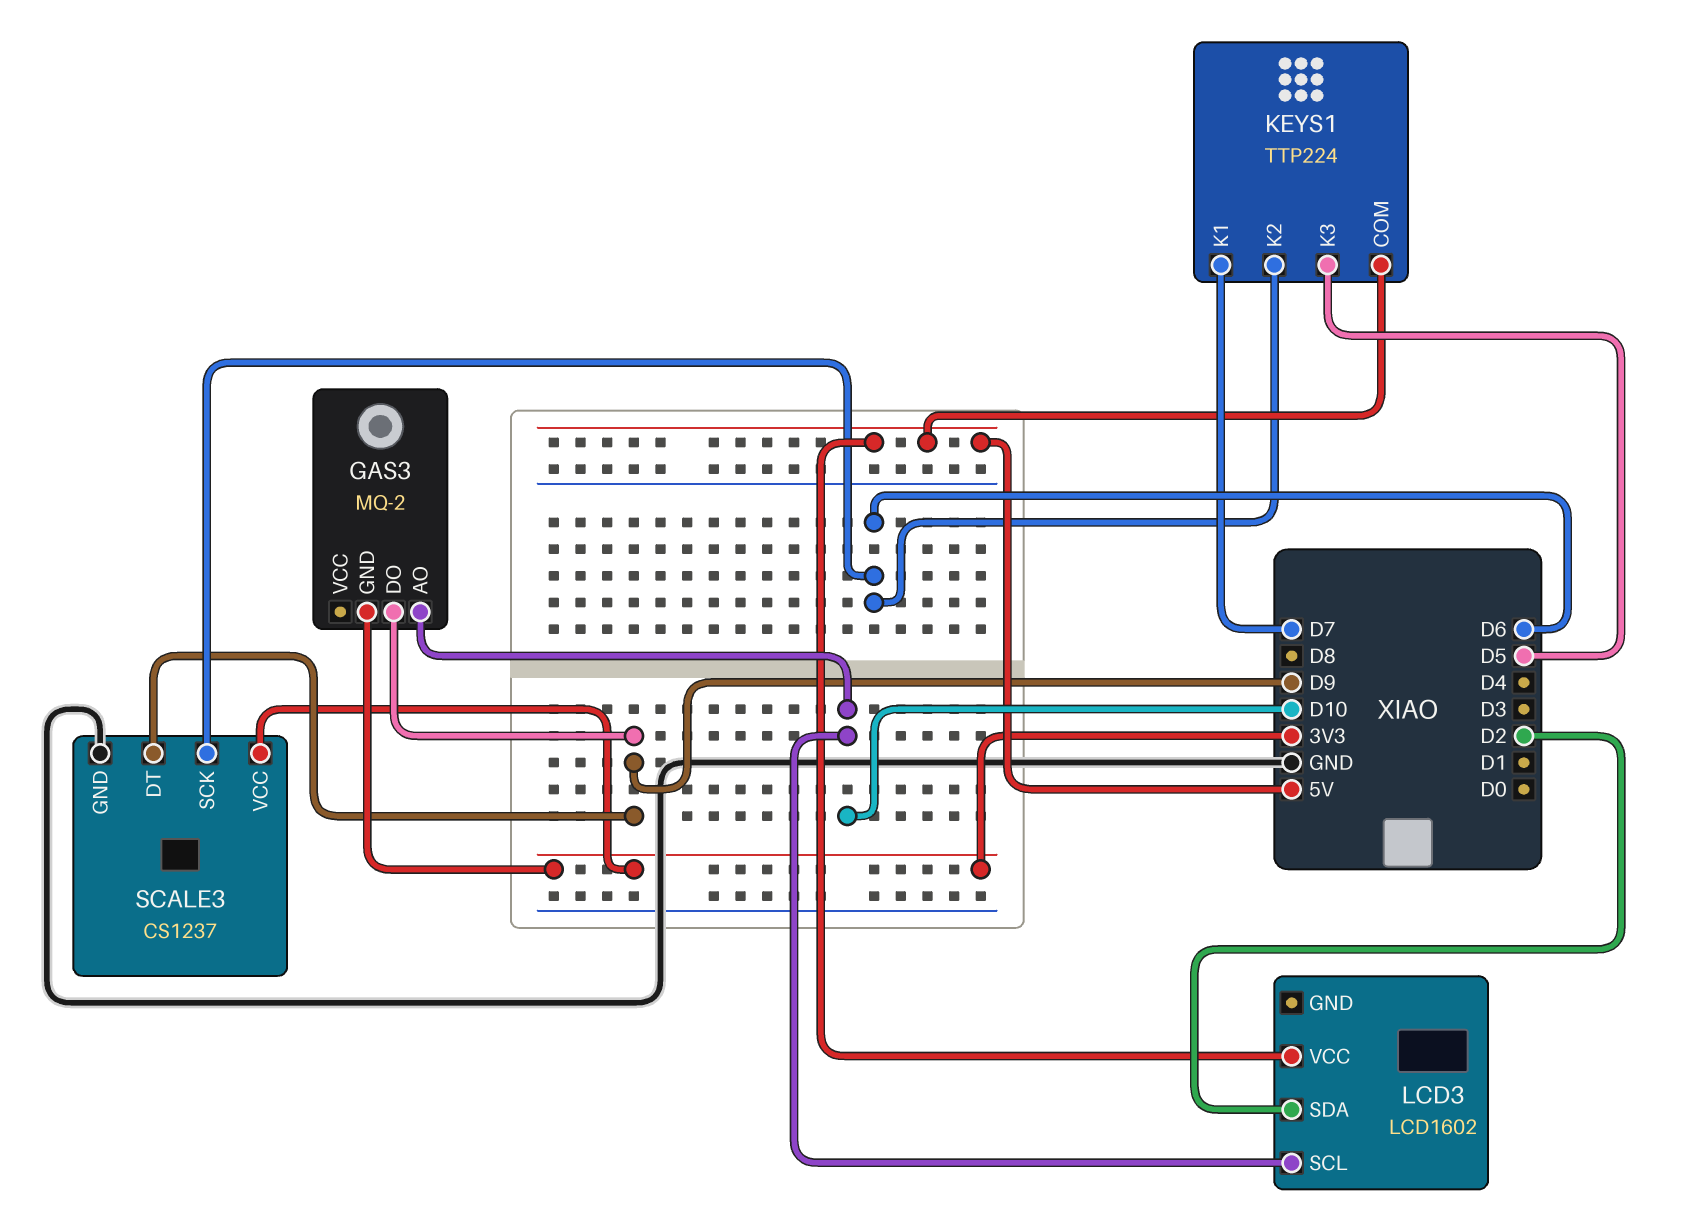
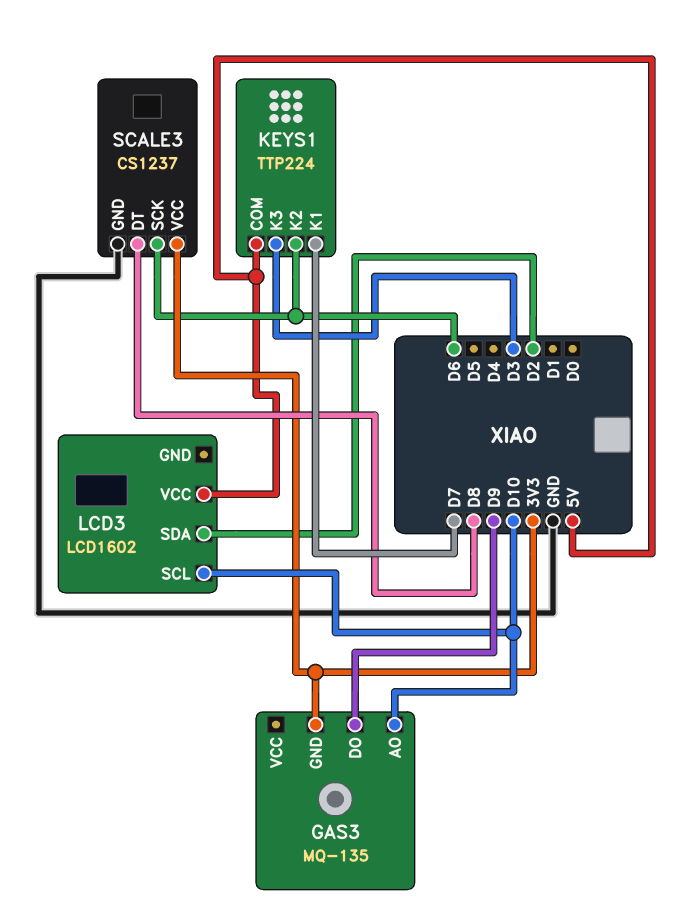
GAS3: MQ-2 -> MQ-135
KEYS1 pin K3: D5 -> D3
SCALE3 pin DT: D9 -> D8

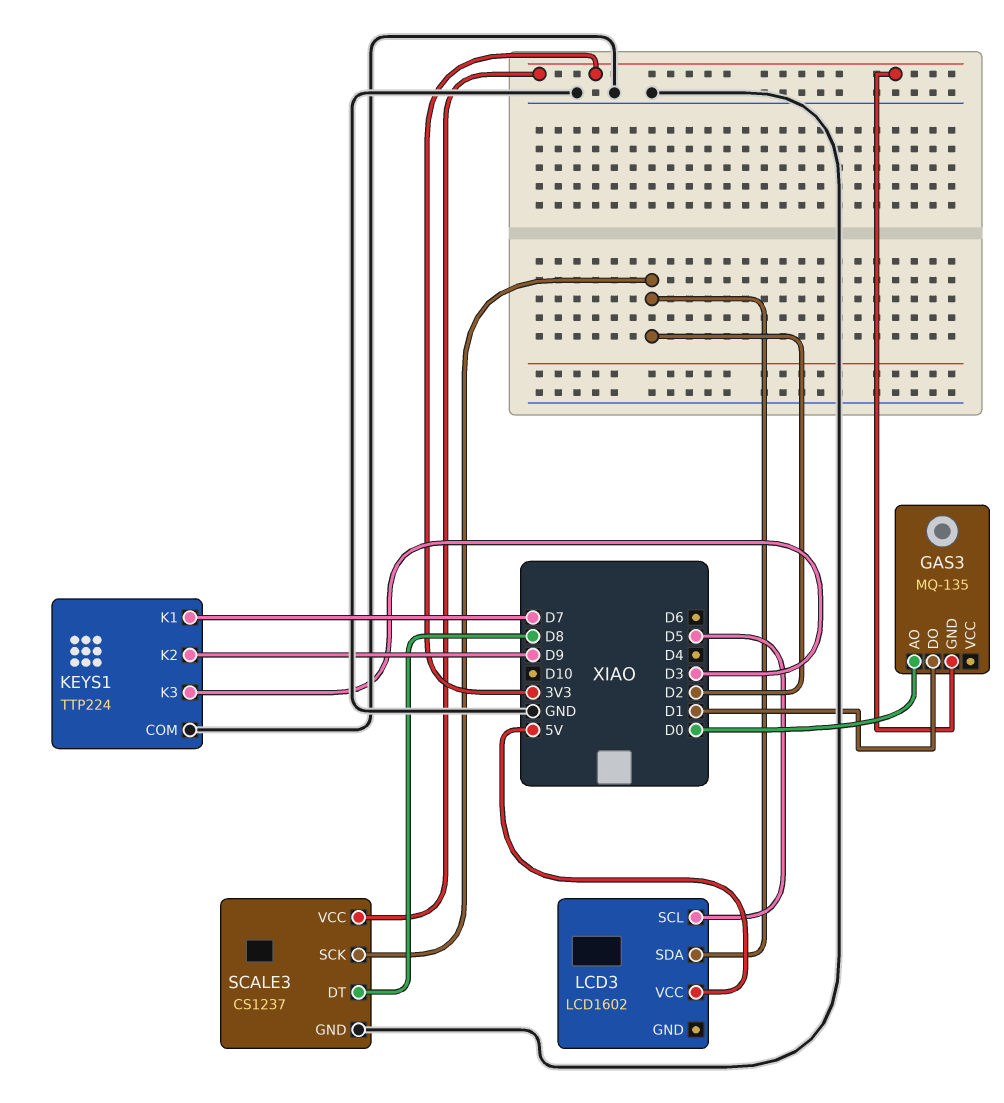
GAS3 pin AO: D10 -> D0
GAS3 pin DO: D9 -> D1
KEYS1 pin COM: 5V -> GND
KEYS1 pin K2: D6 -> D9
LCD3 pin SCL: D10 -> D5
SCALE3 pin SCK: D6 -> D2

